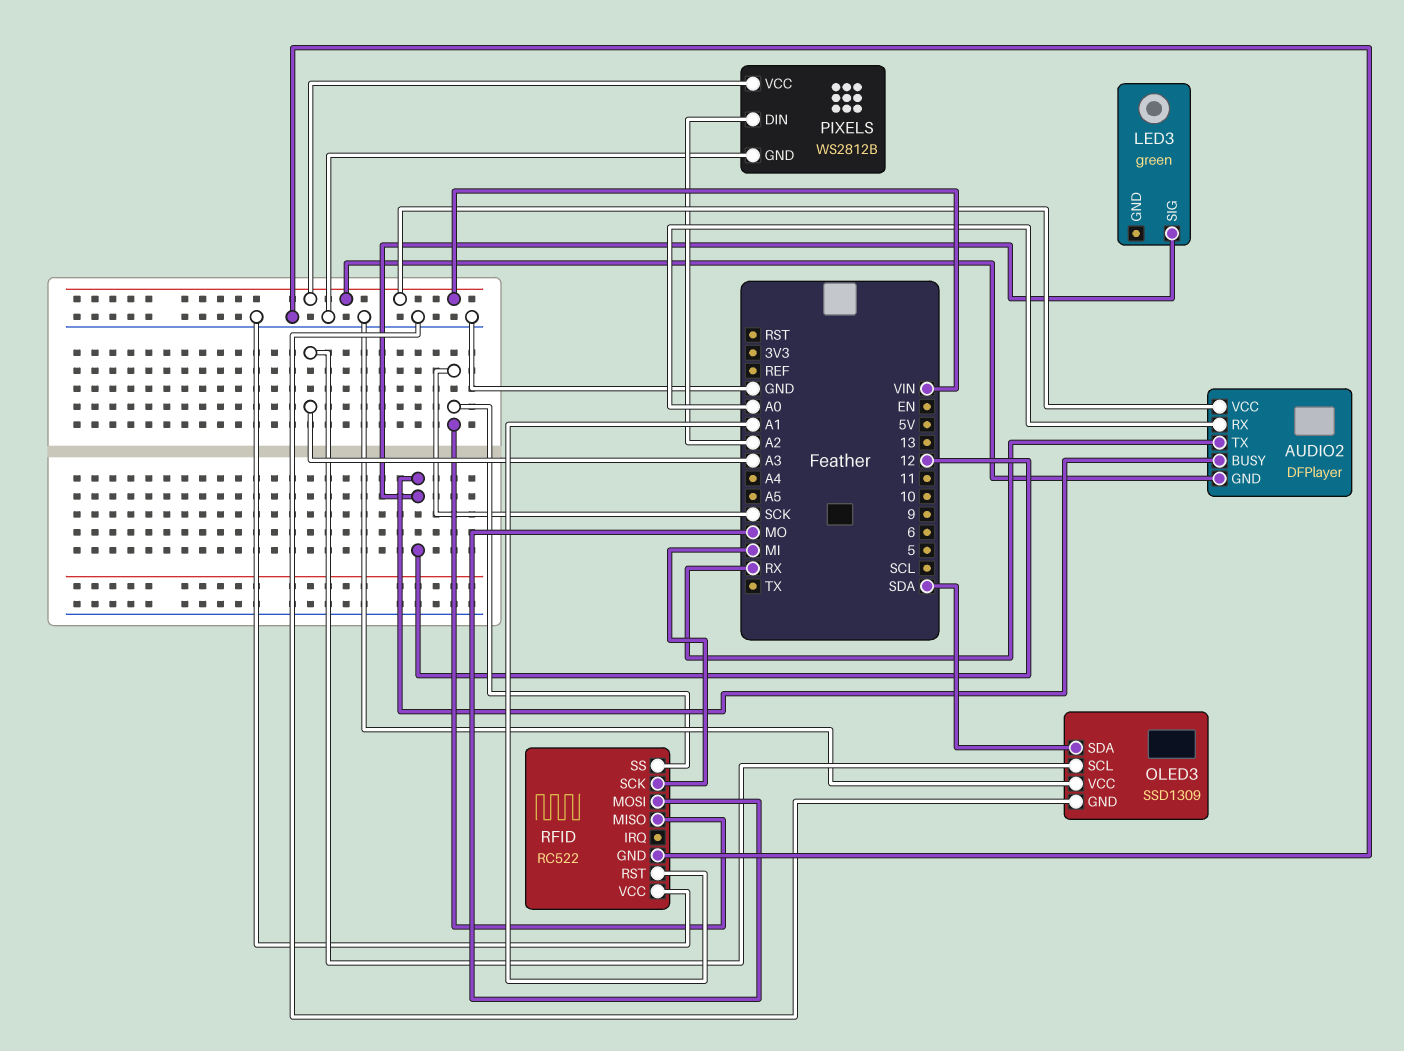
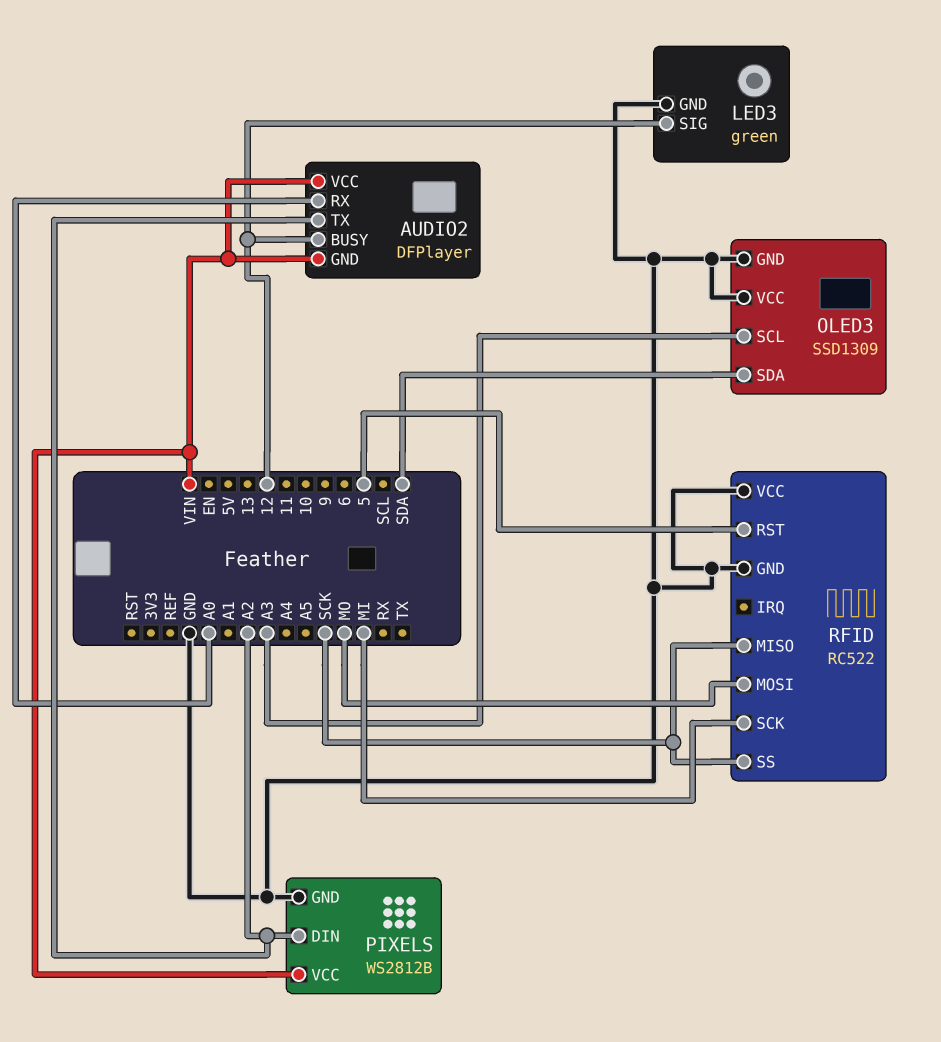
AUDIO2 pin TX: RX -> A2
LED3 pin GND: none -> GND
RFID pin RST: A1 -> 5

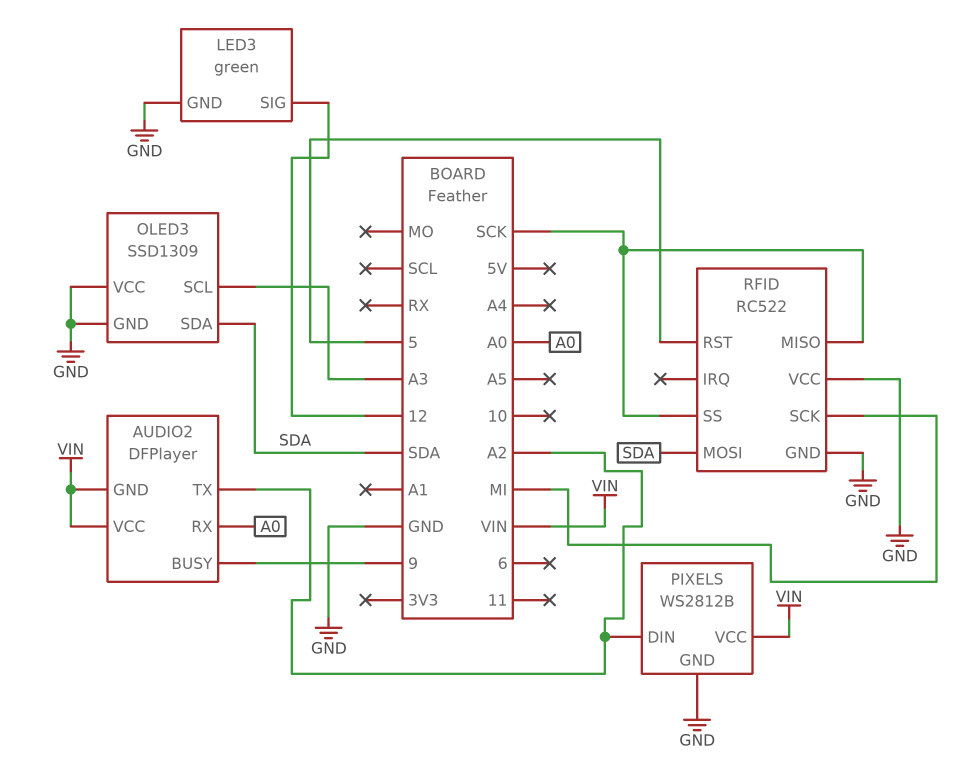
AUDIO2 pin BUSY: 12 -> 9
RFID pin MOSI: MO -> SDA

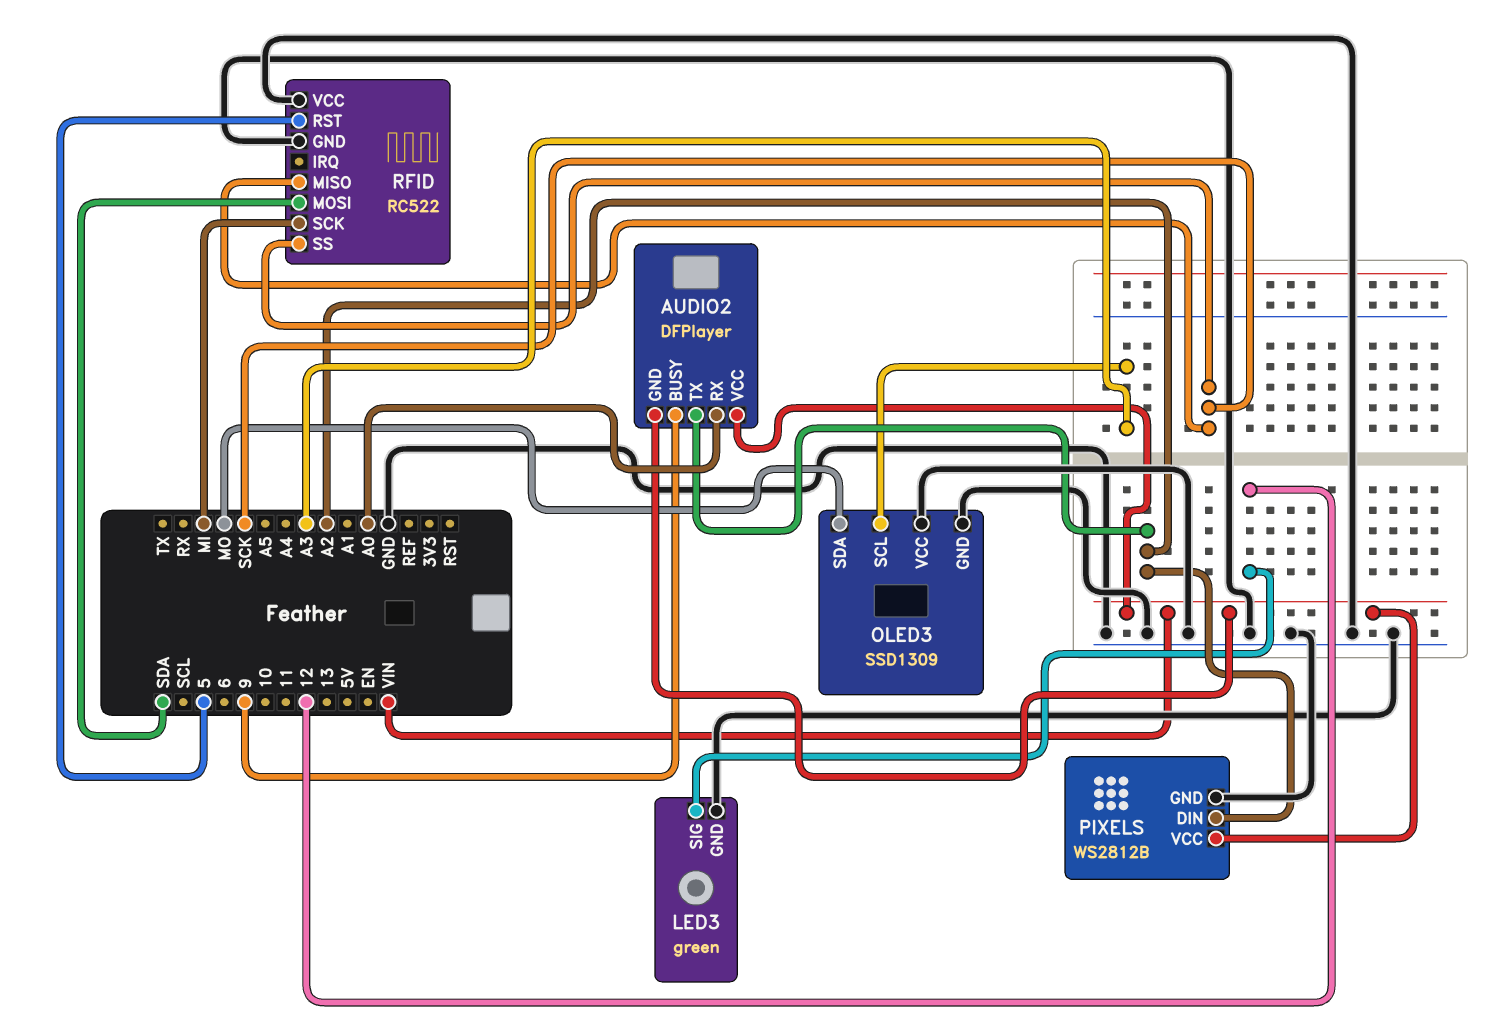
OLED3 pin SDA: SDA -> MO

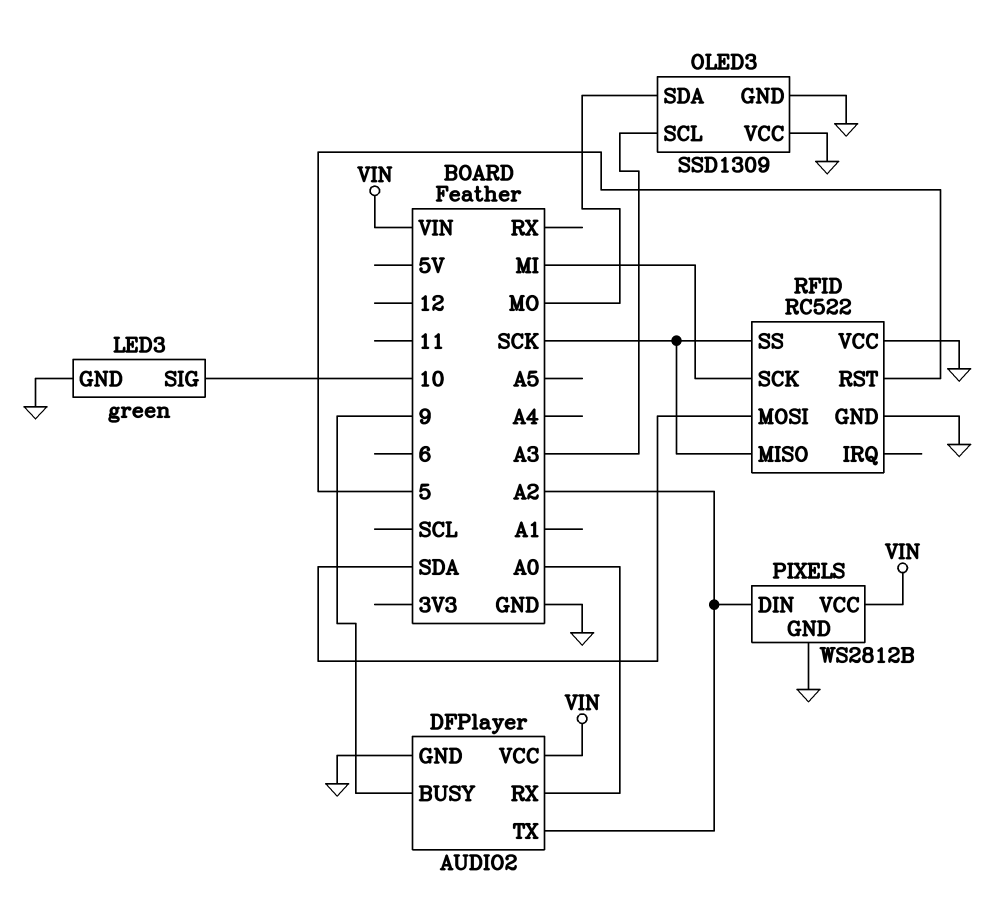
AUDIO2 pin GND: VIN -> GND
LED3 pin SIG: 12 -> 10

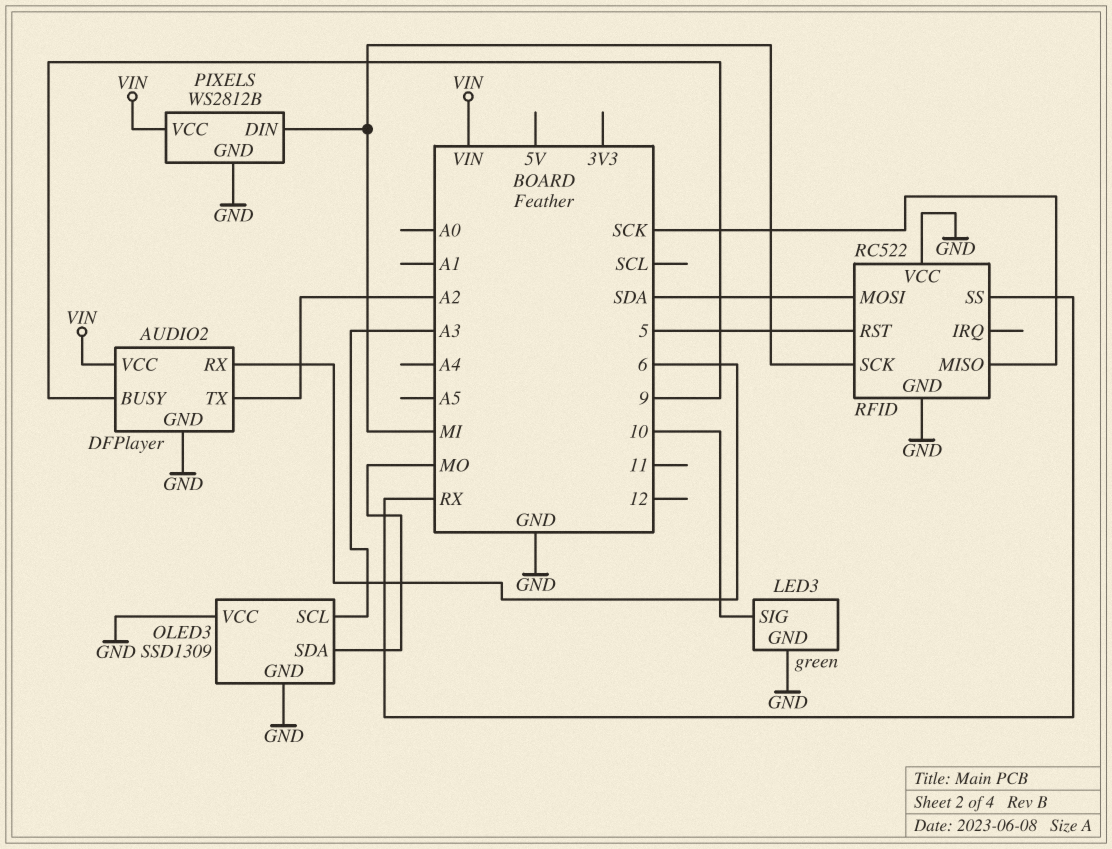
AUDIO2 pin RX: A0 -> 6
PIXELS pin DIN: A2 -> MI
RFID pin SS: SCK -> RX

